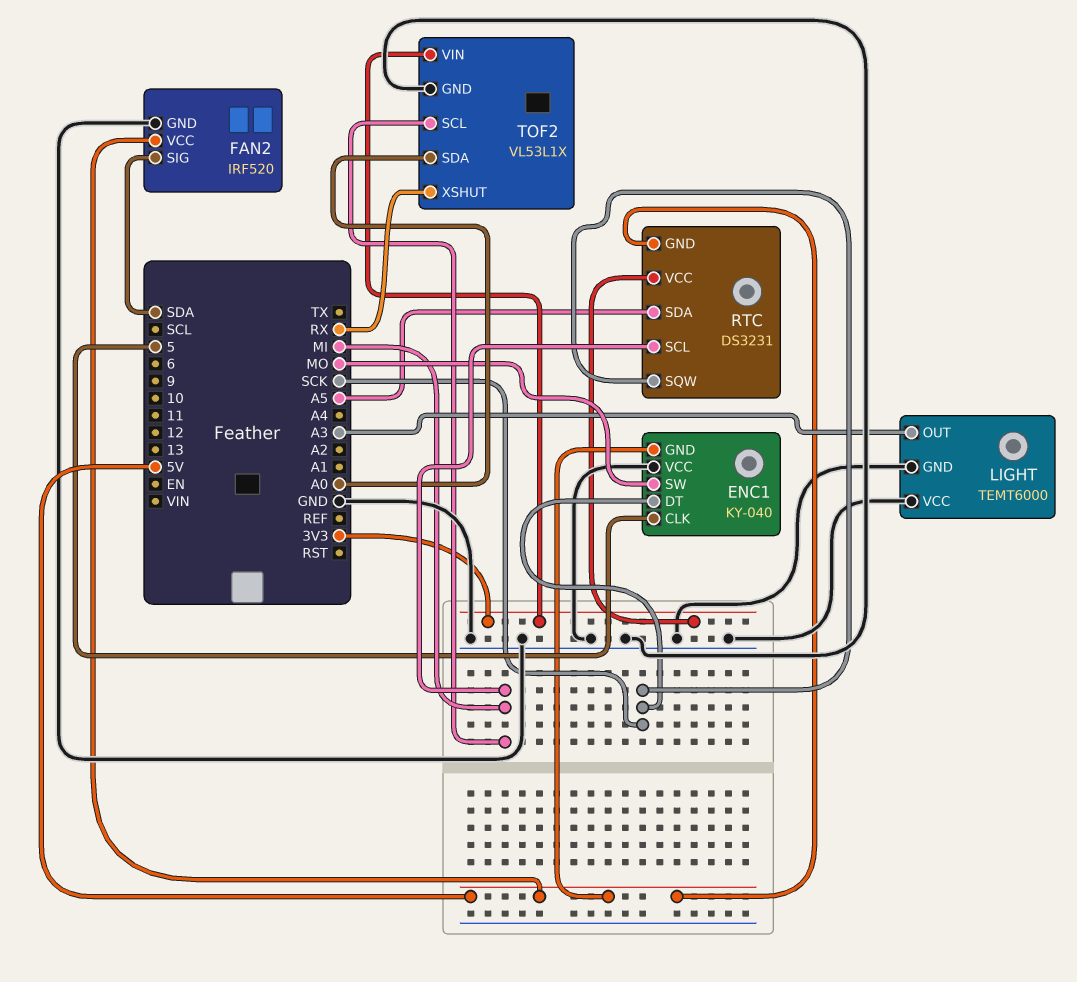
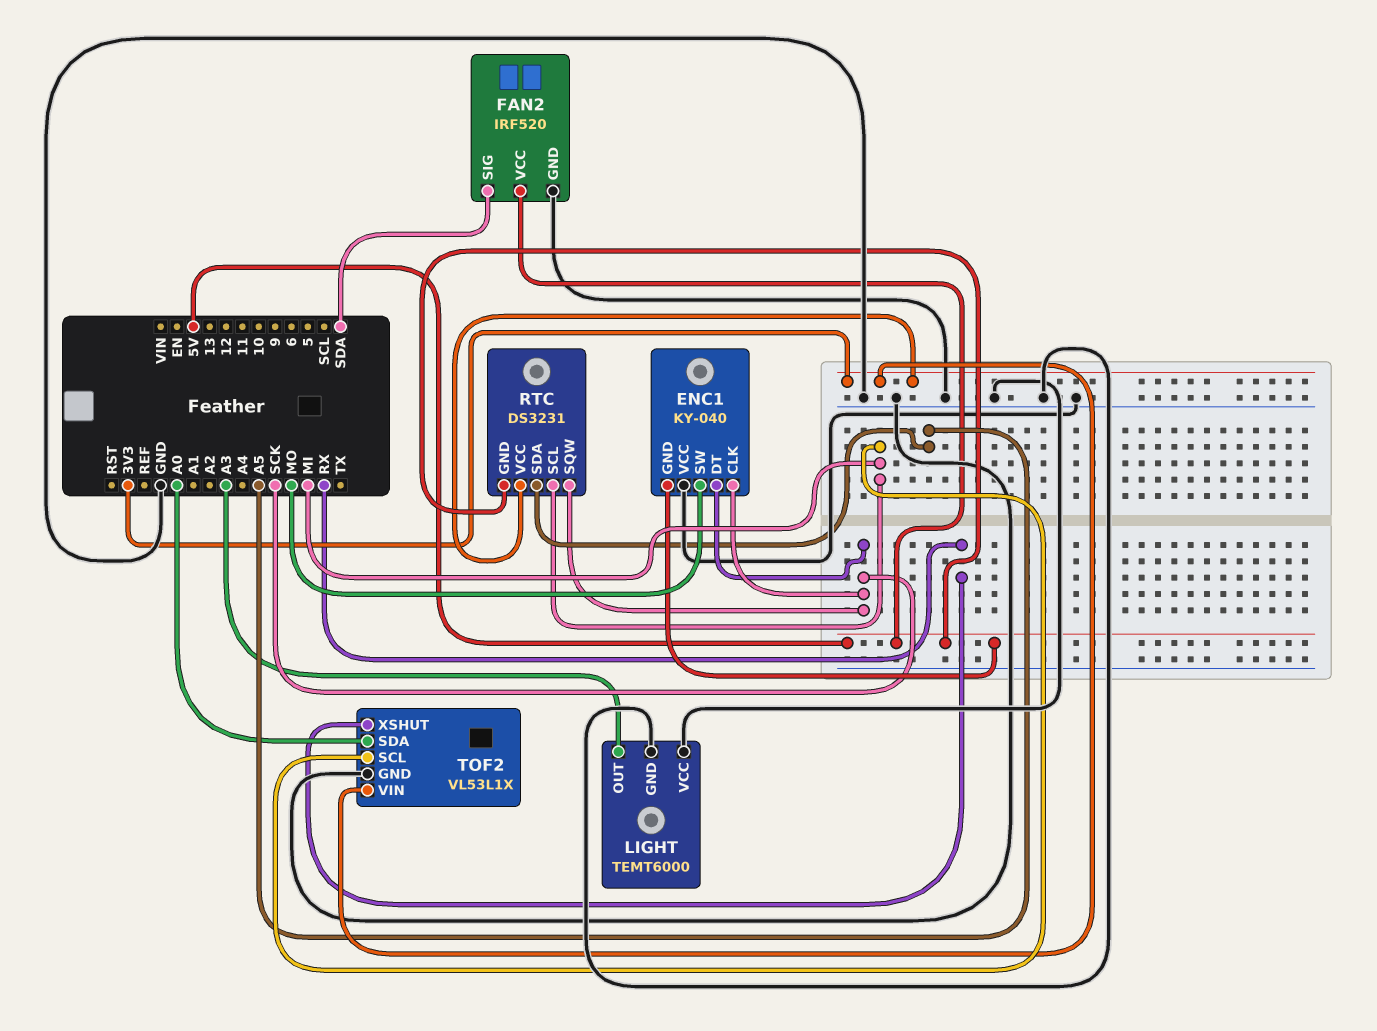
ENC1 pin CLK: 5 -> SCK

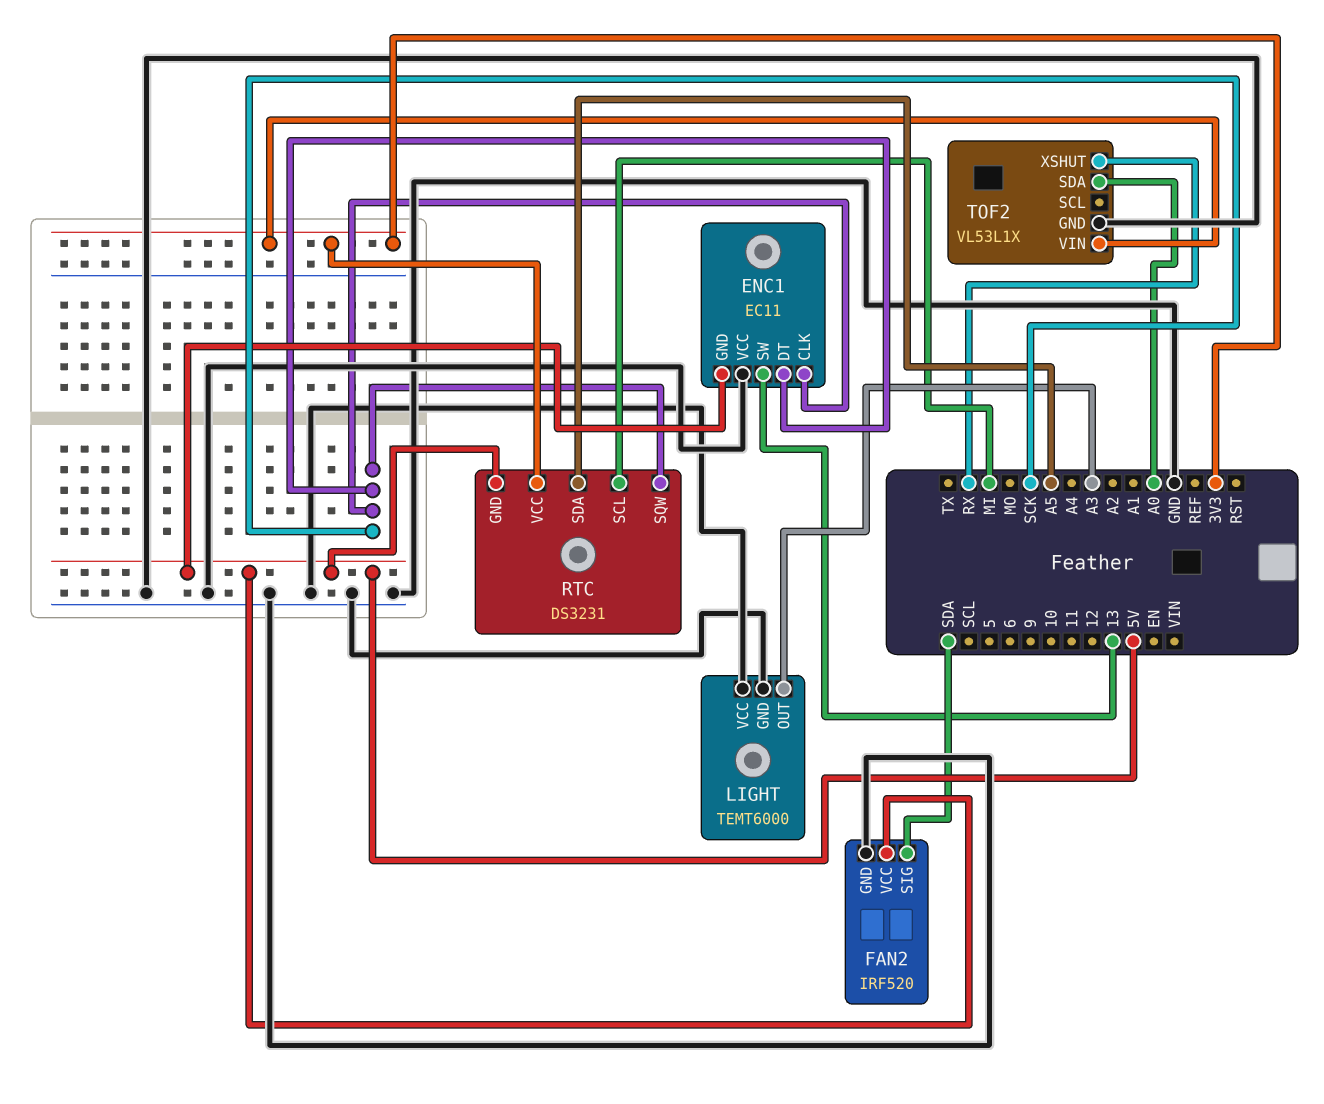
ENC1: KY-040 -> EC11
ENC1 pin SW: MO -> 13
TOF2 pin SCL: MI -> none

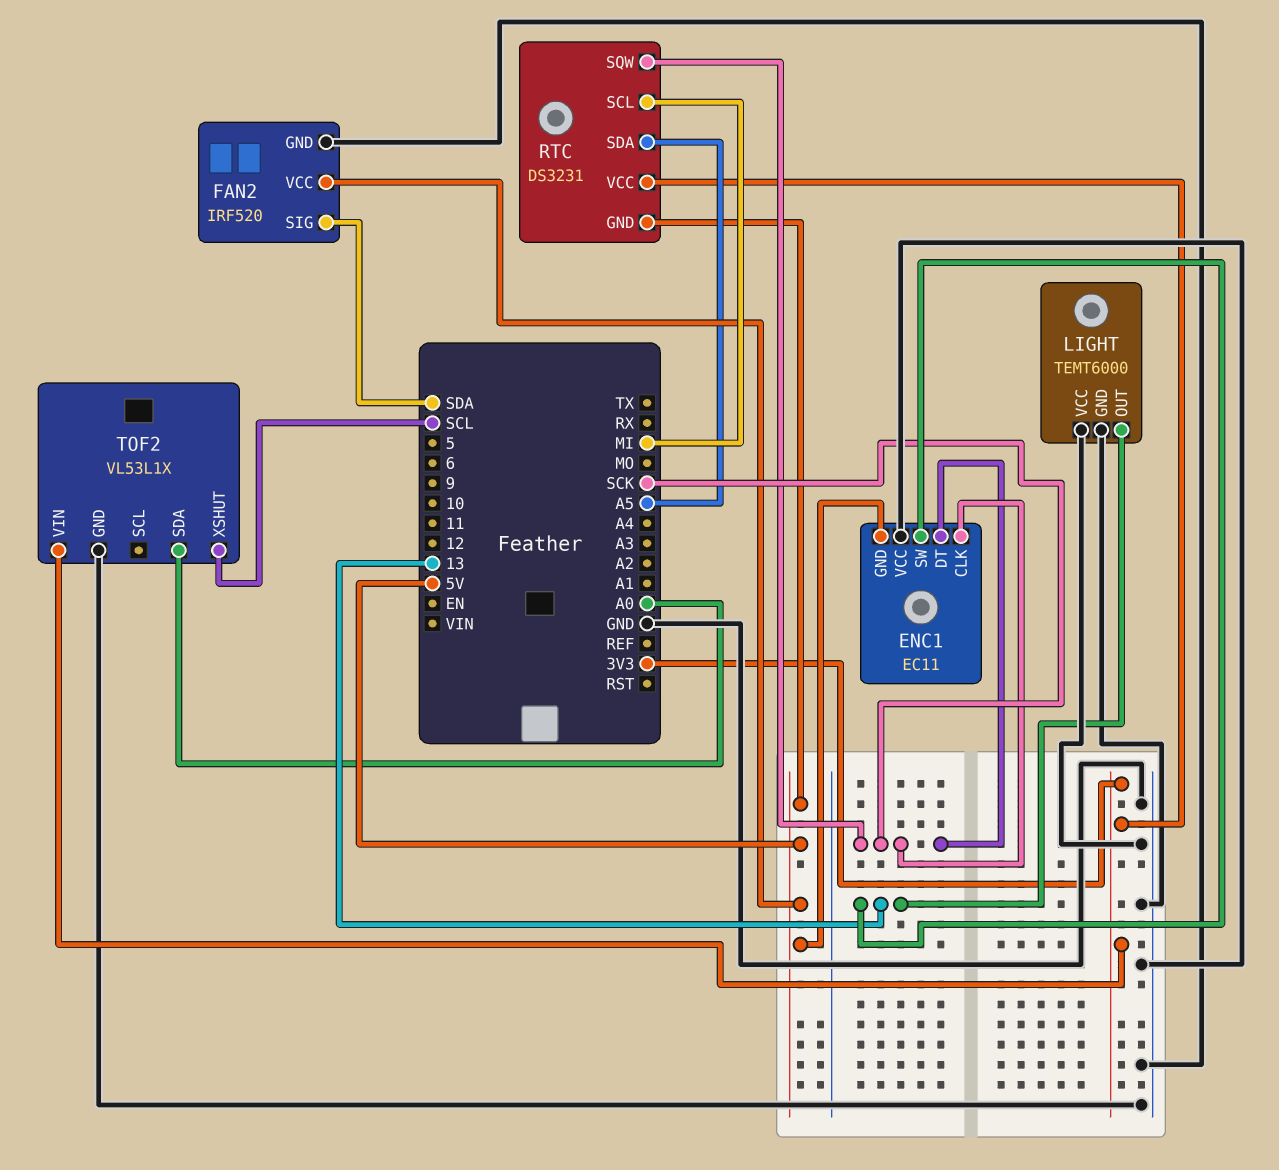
LIGHT pin OUT: A3 -> 13
TOF2 pin XSHUT: RX -> SCL

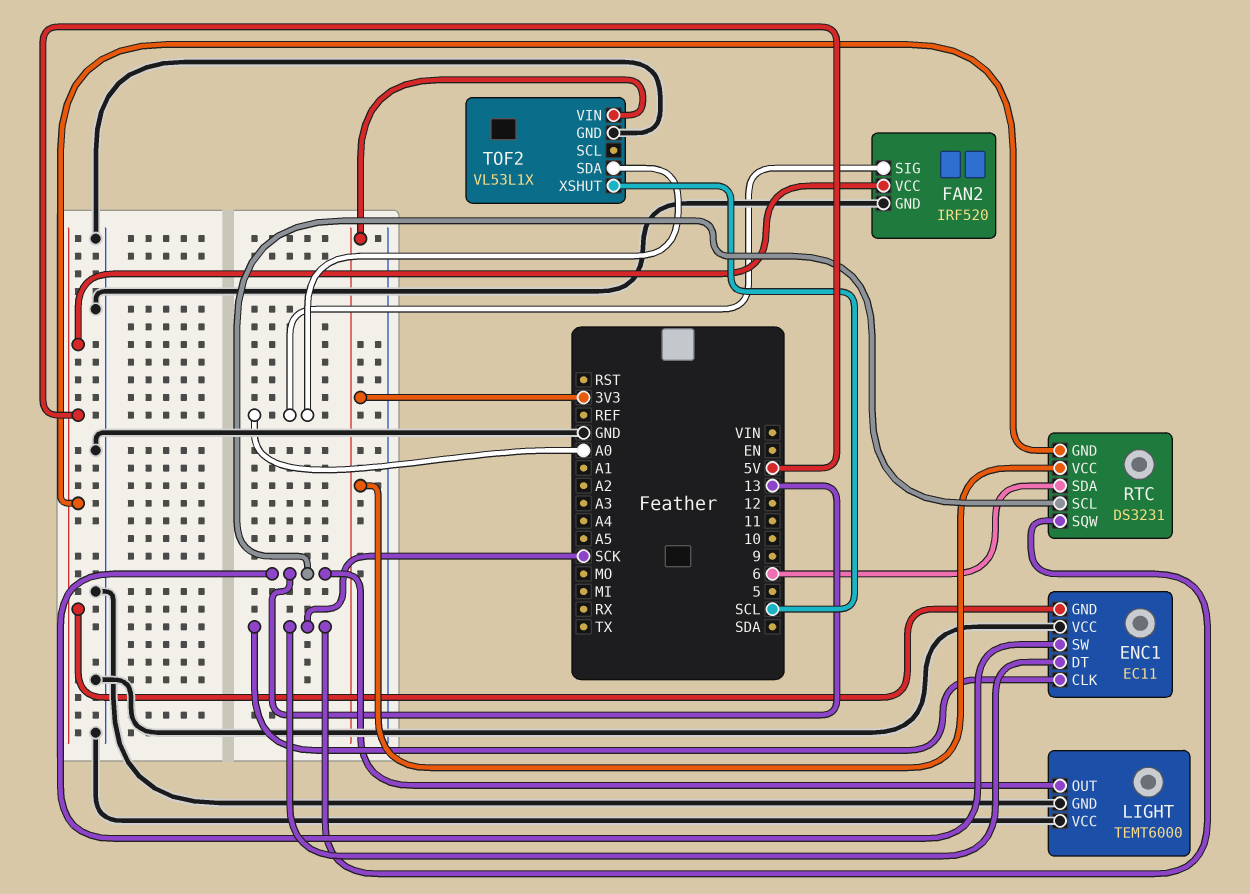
FAN2 pin SIG: SDA -> A0
RTC pin SCL: MI -> 13
RTC pin SDA: A5 -> 6

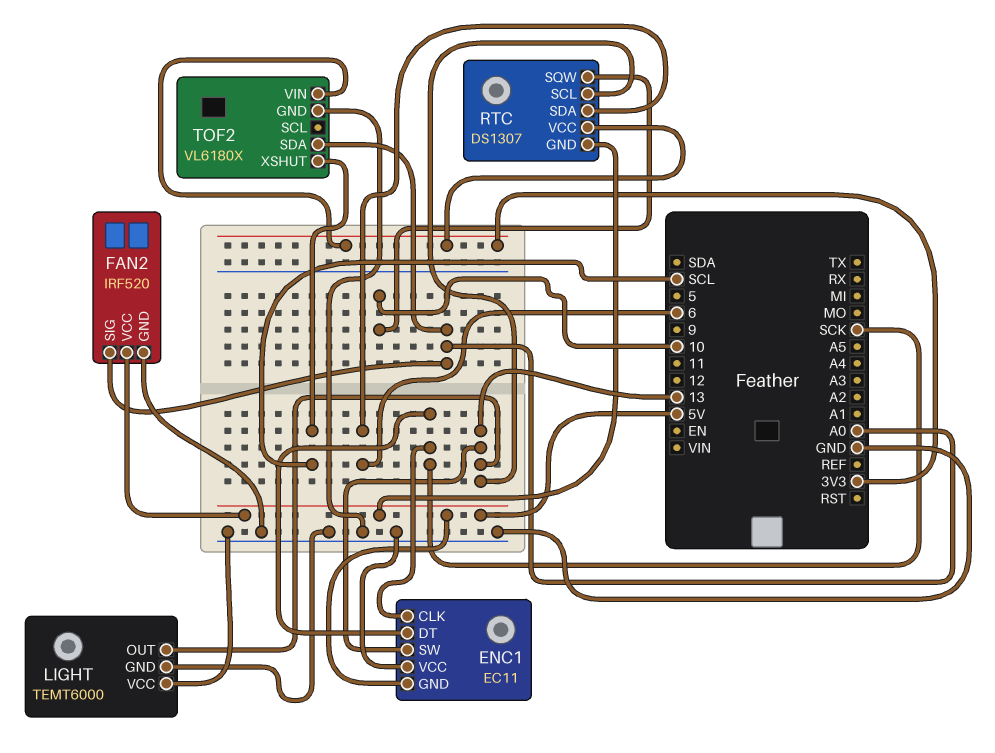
RTC: DS3231 -> DS1307
RTC pin SQW: SCK -> 10
TOF2: VL53L1X -> VL6180X

